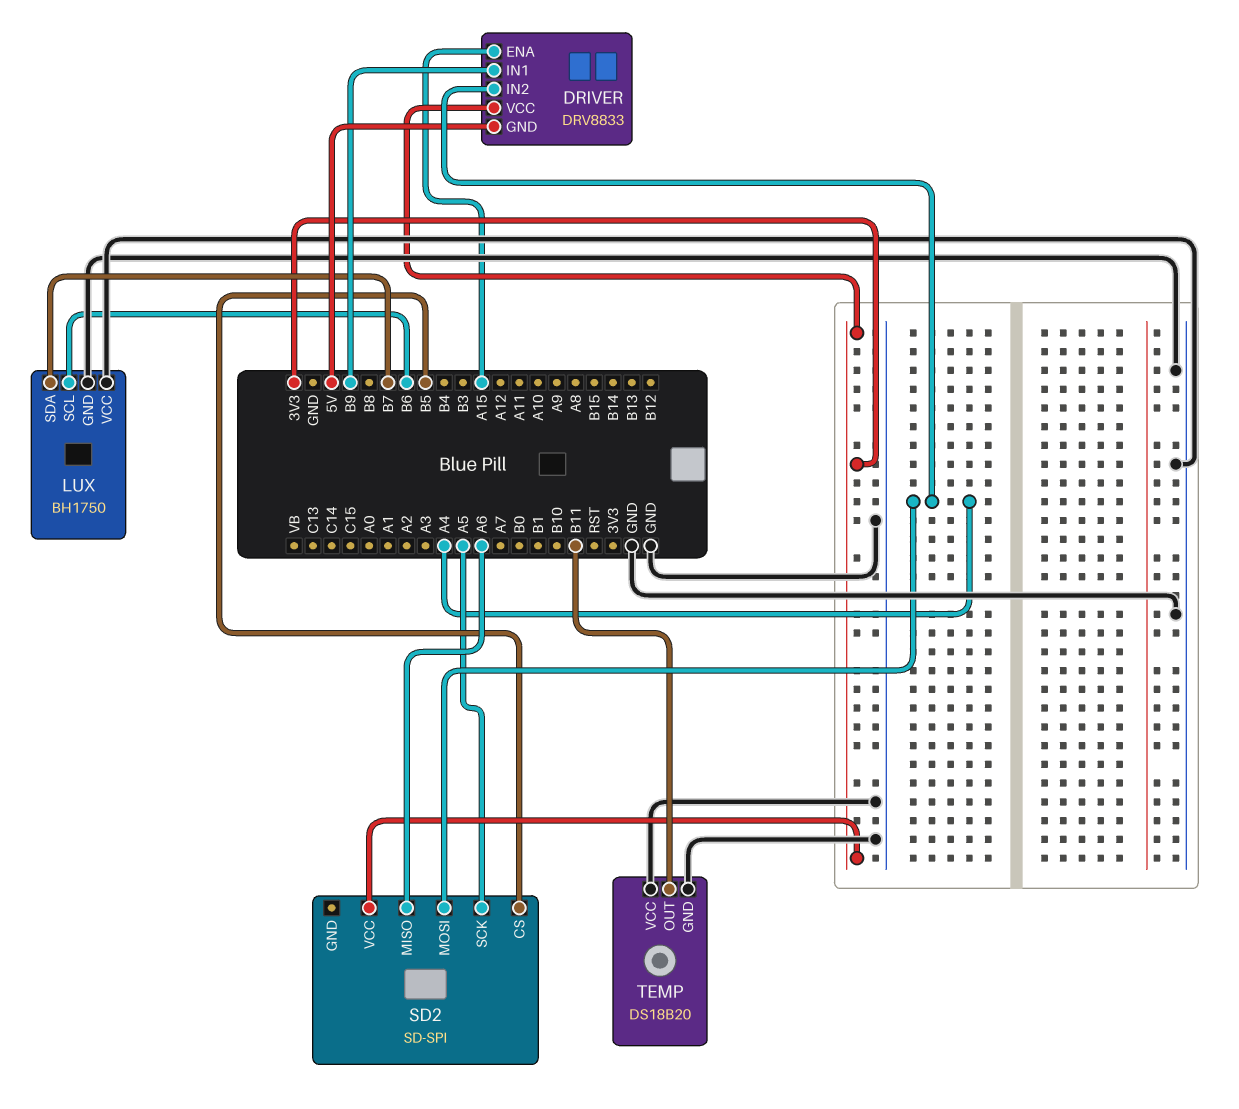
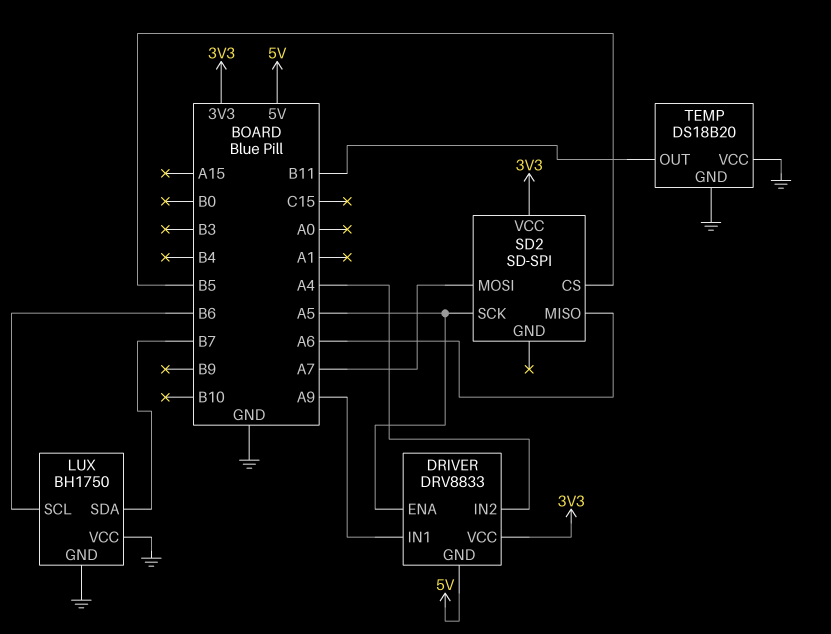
DRIVER pin ENA: A15 -> A5
DRIVER pin IN1: B9 -> A9
SD2 pin MOSI: A4 -> A7

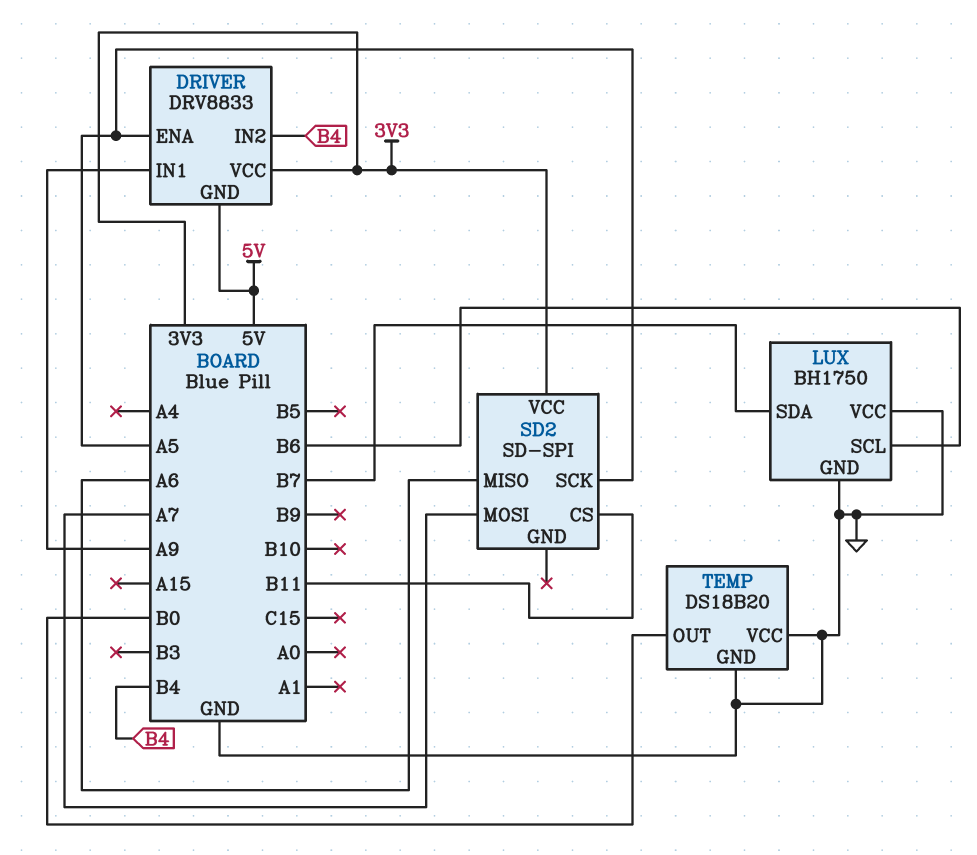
DRIVER pin IN2: A4 -> B4
SD2 pin CS: B5 -> B11
TEMP pin OUT: B11 -> B0

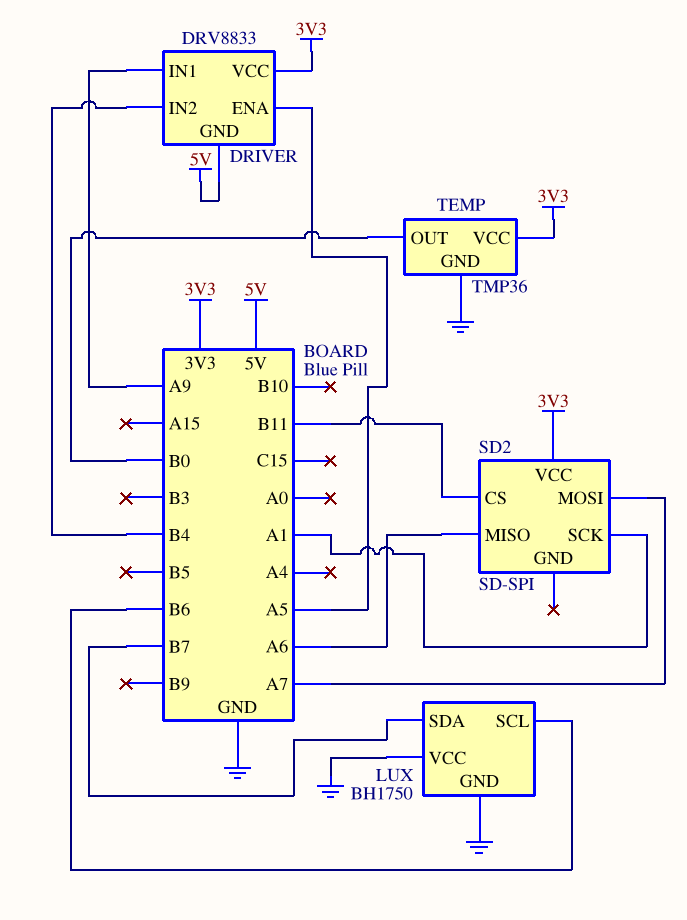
SD2 pin SCK: A5 -> A1
TEMP: DS18B20 -> TMP36
TEMP pin VCC: GND -> 3V3

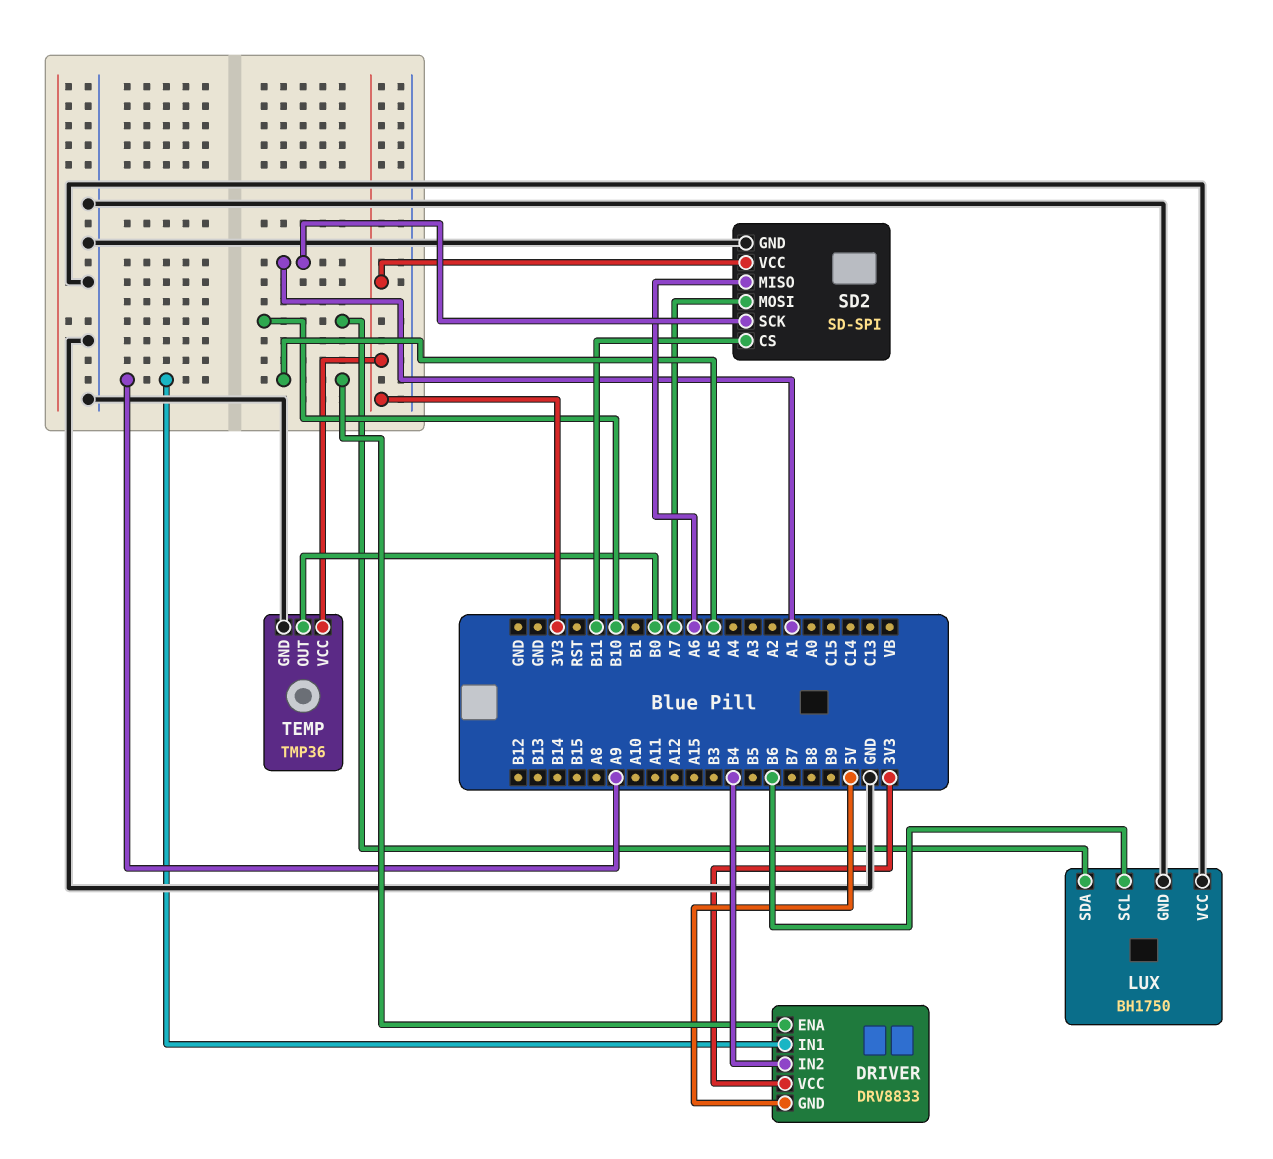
LUX pin SDA: B7 -> B10
SD2 pin GND: none -> GND

